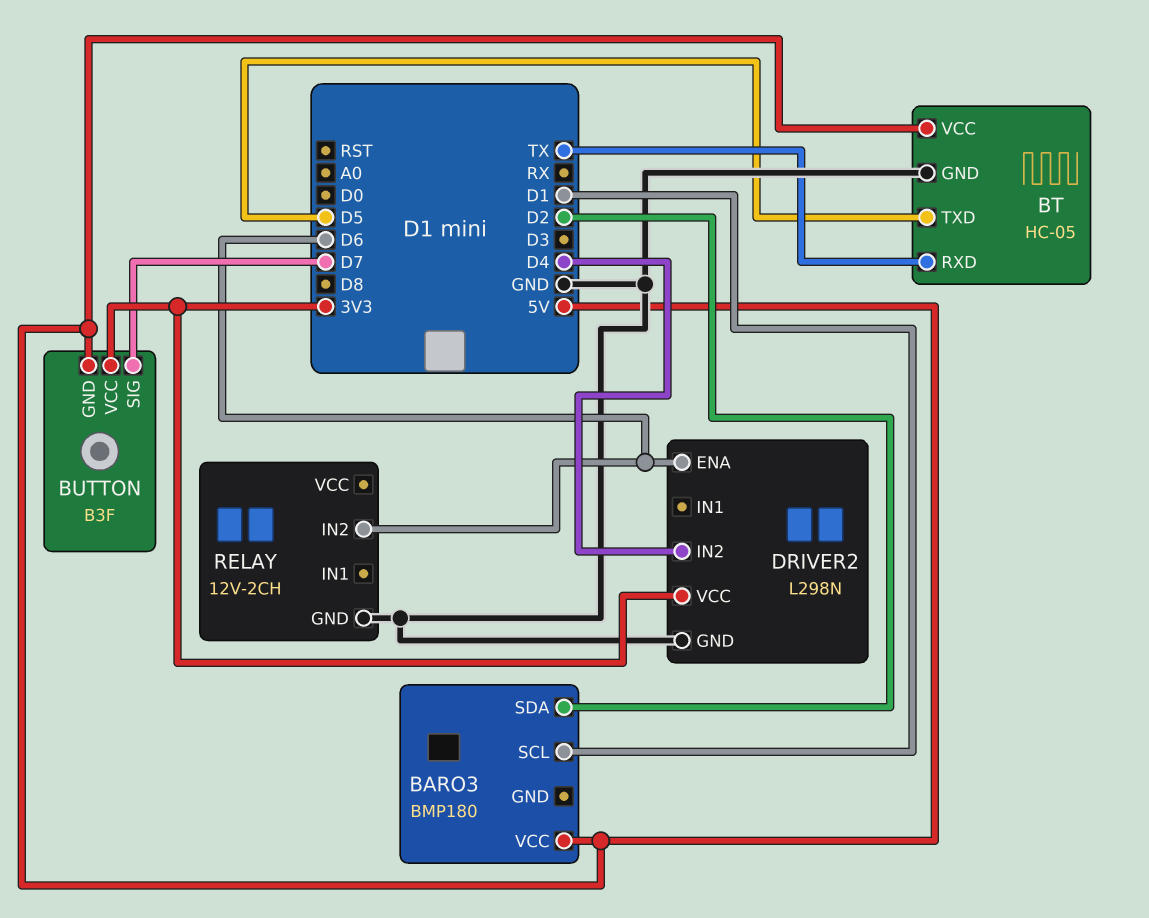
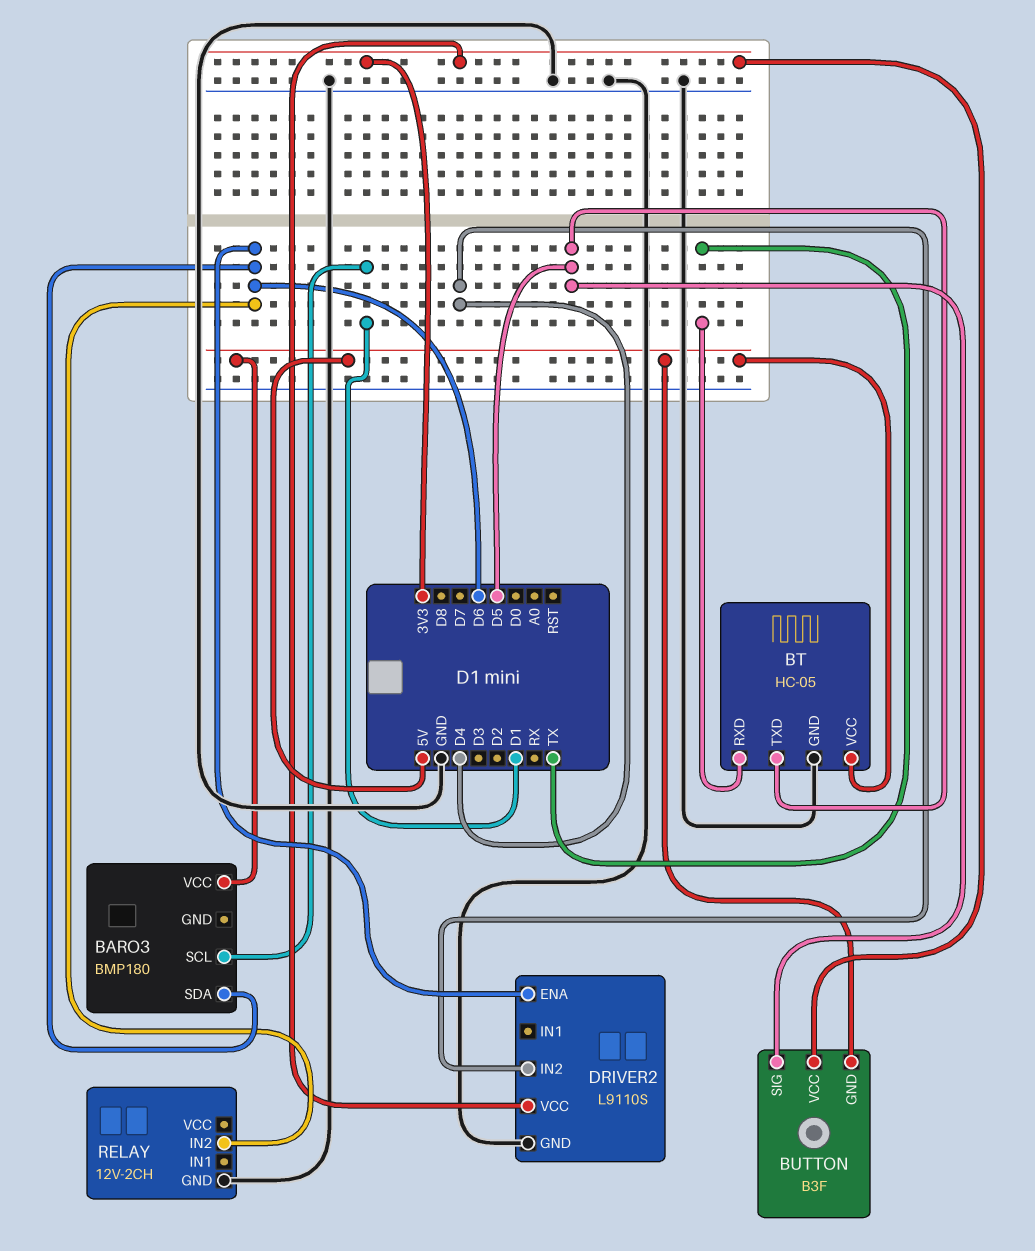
BARO3 pin SDA: D2 -> D6
BUTTON pin SIG: D7 -> D5
DRIVER2: L298N -> L9110S

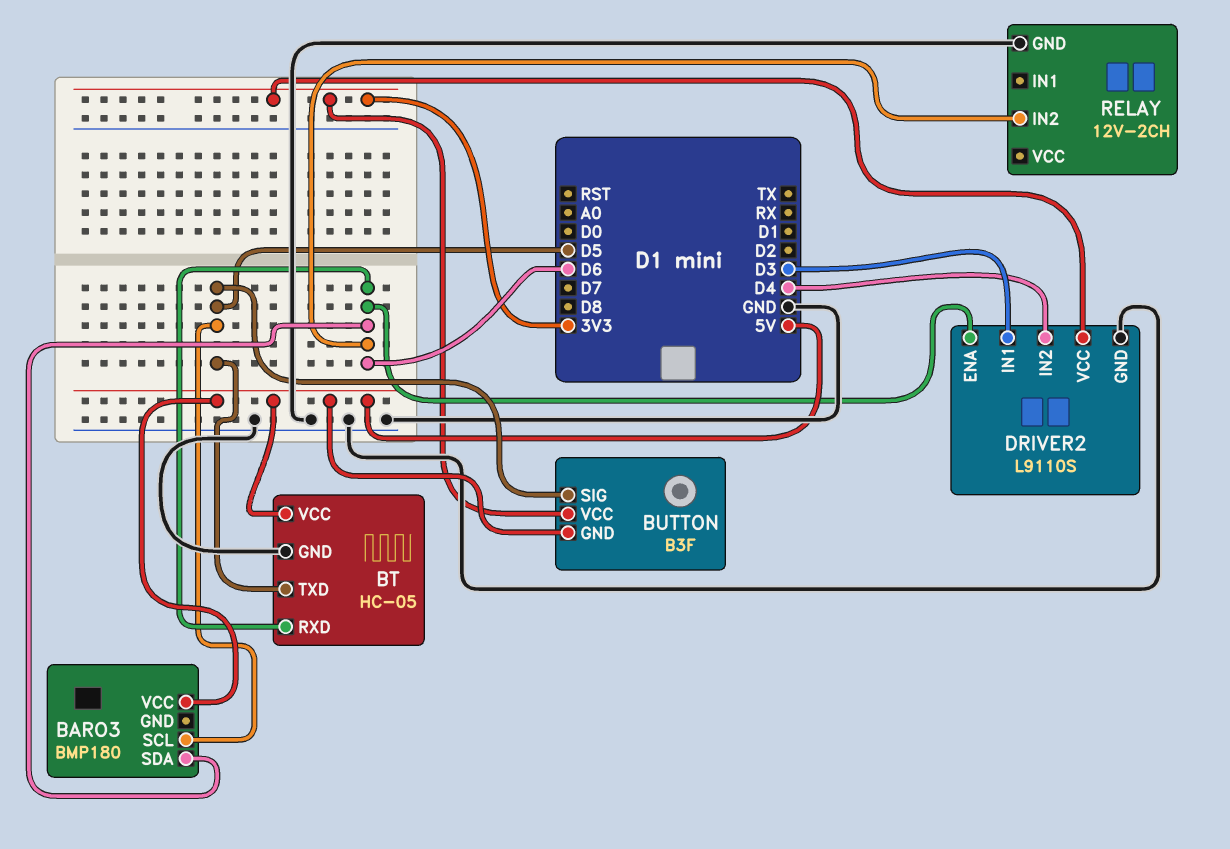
BARO3 pin SCL: D1 -> D5
BT pin RXD: TX -> D6
DRIVER2 pin IN1: none -> D3

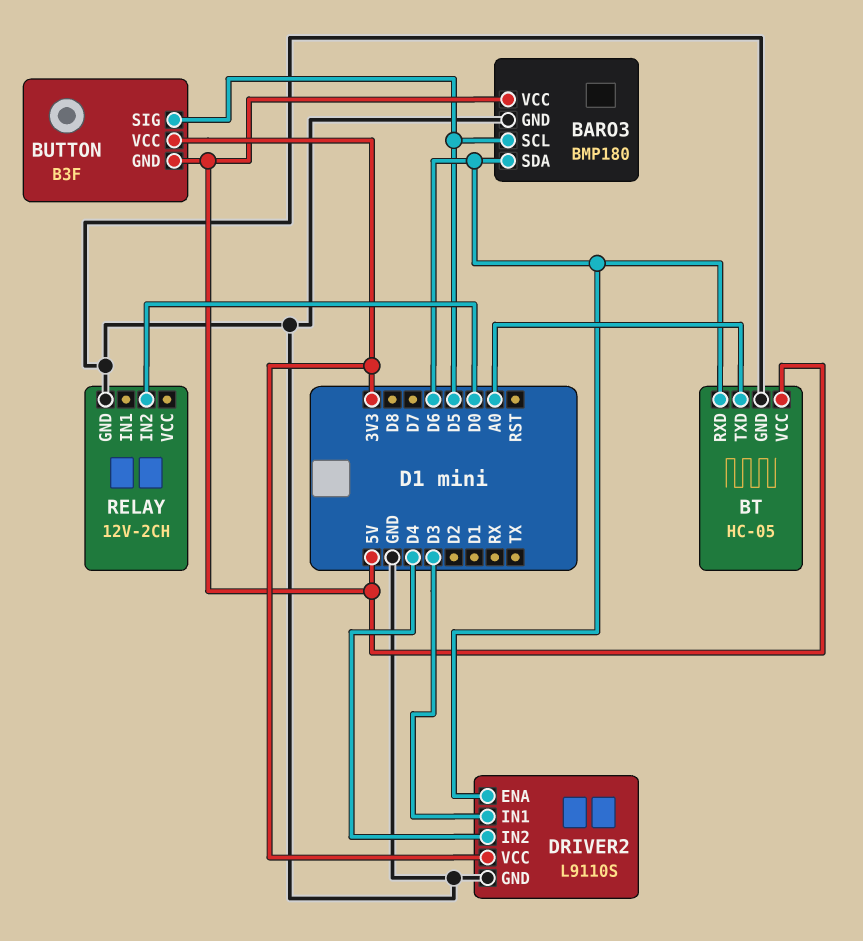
BARO3 pin GND: none -> GND
BT pin TXD: D5 -> A0
RELAY pin IN2: D6 -> D0

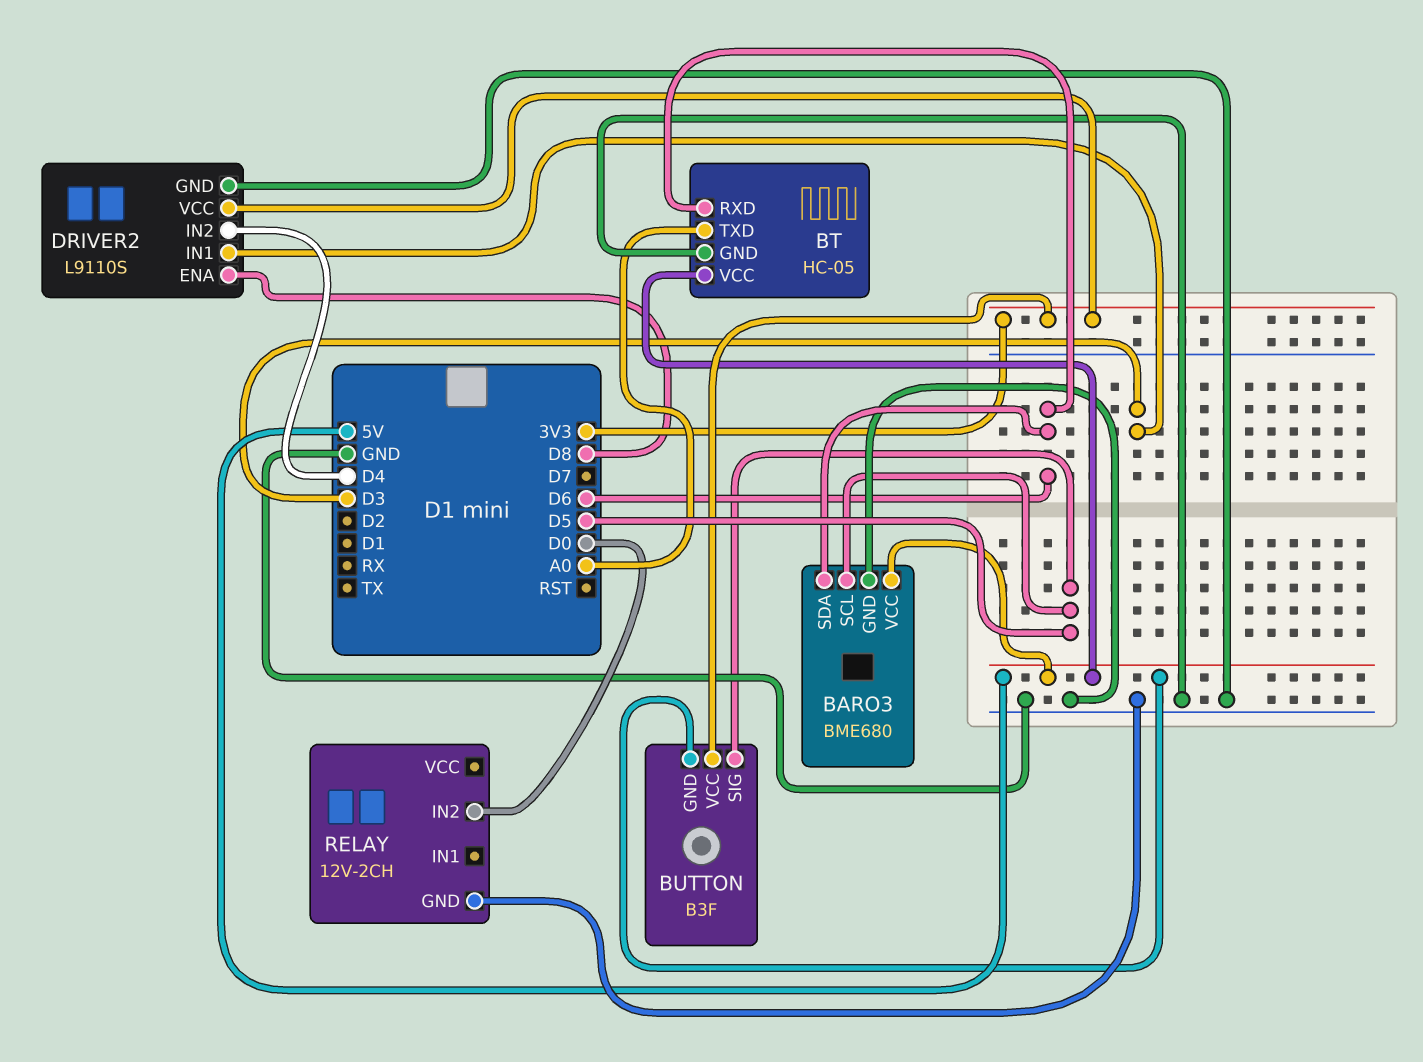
BARO3: BMP180 -> BME680
DRIVER2 pin ENA: D6 -> D8

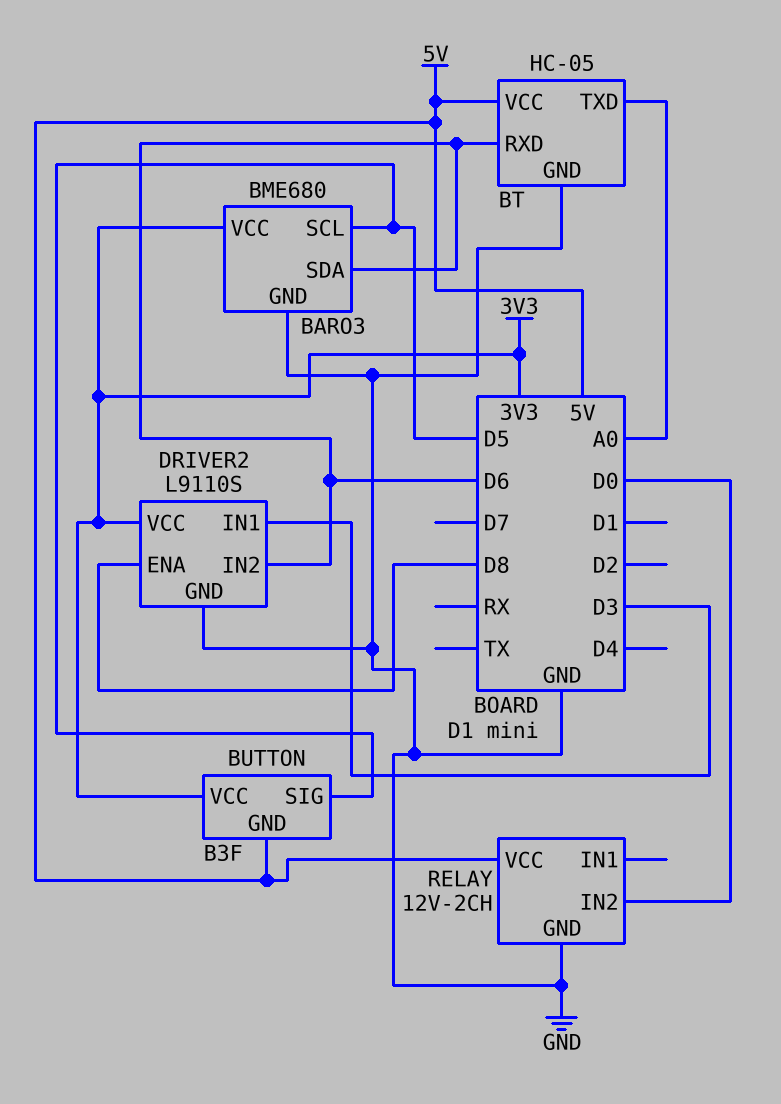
BARO3 pin VCC: 5V -> 3V3
DRIVER2 pin IN2: D4 -> D6
RELAY pin VCC: none -> 5V

